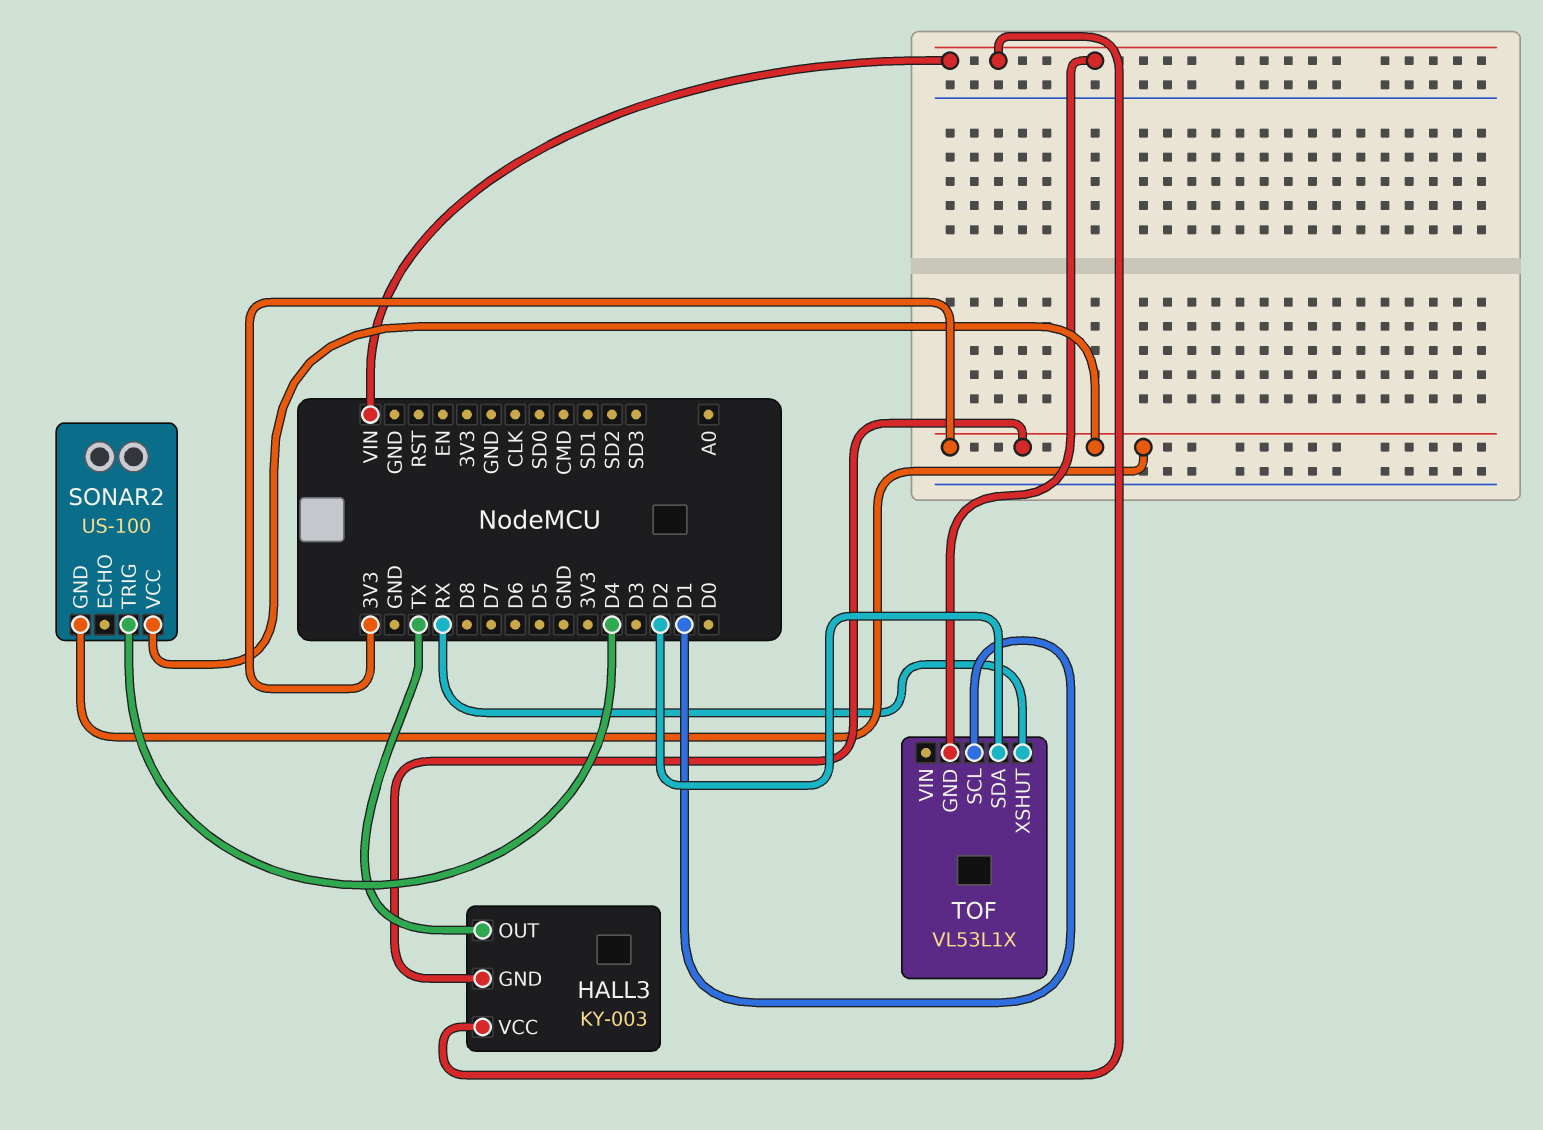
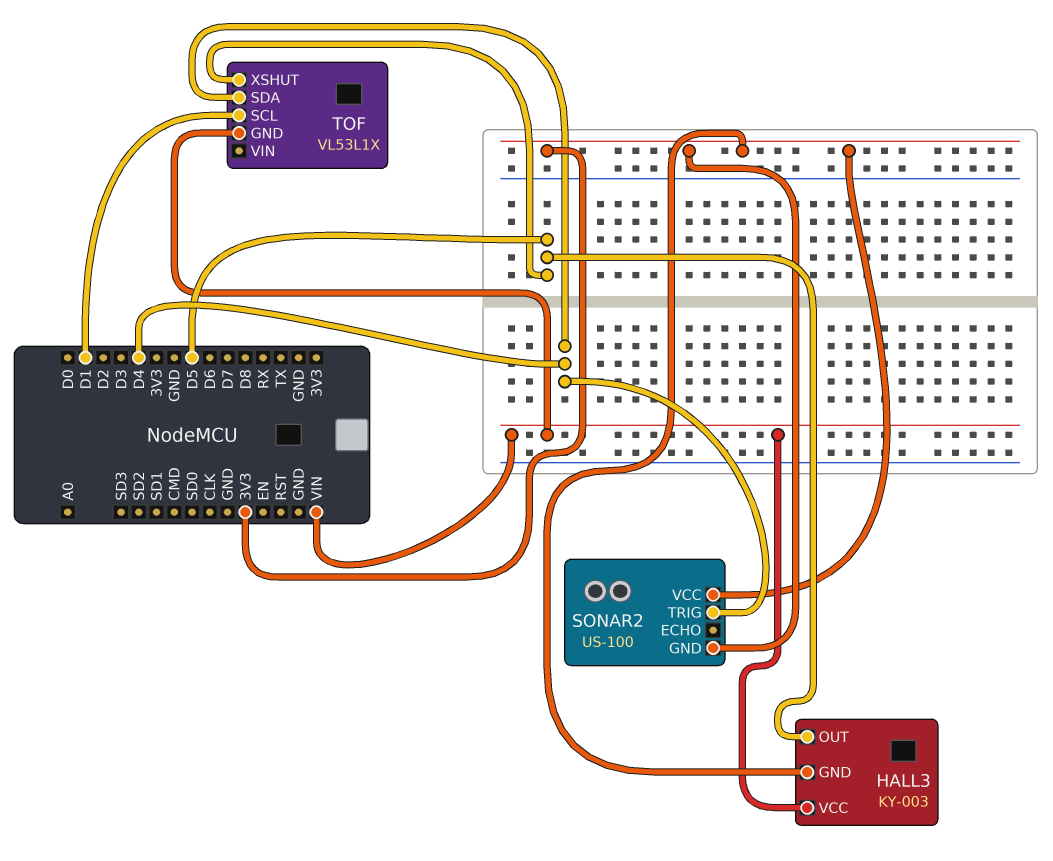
HALL3 pin OUT: TX -> D5
TOF pin SDA: D2 -> D4
TOF pin XSHUT: RX -> D5

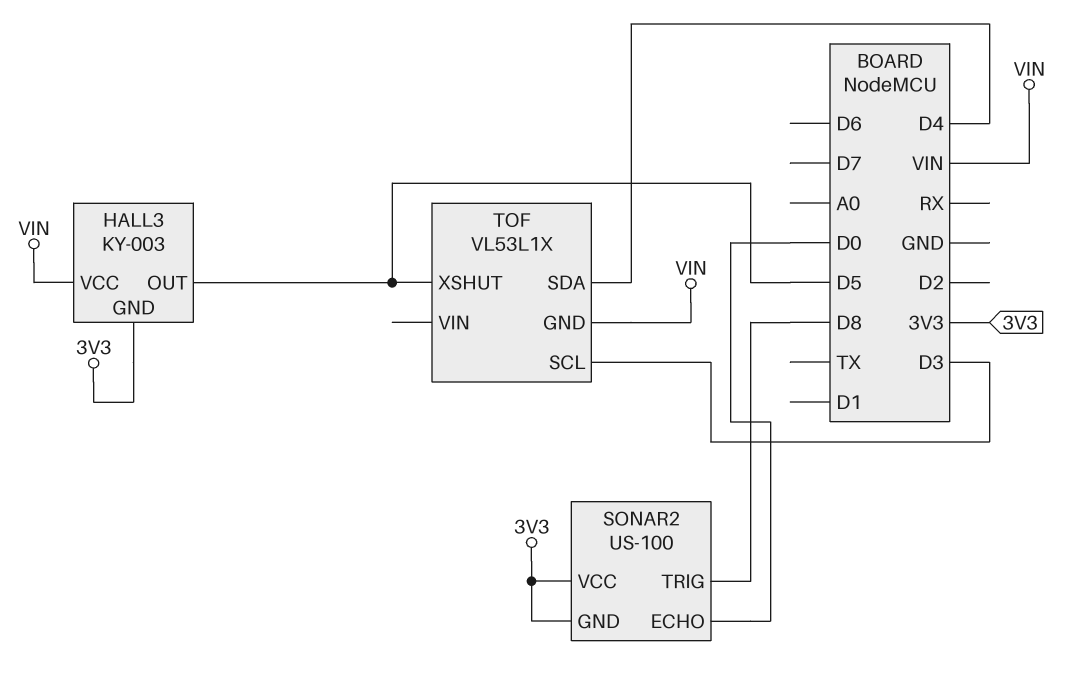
SONAR2 pin ECHO: none -> D0
SONAR2 pin TRIG: D4 -> D8
TOF pin SCL: D1 -> D3

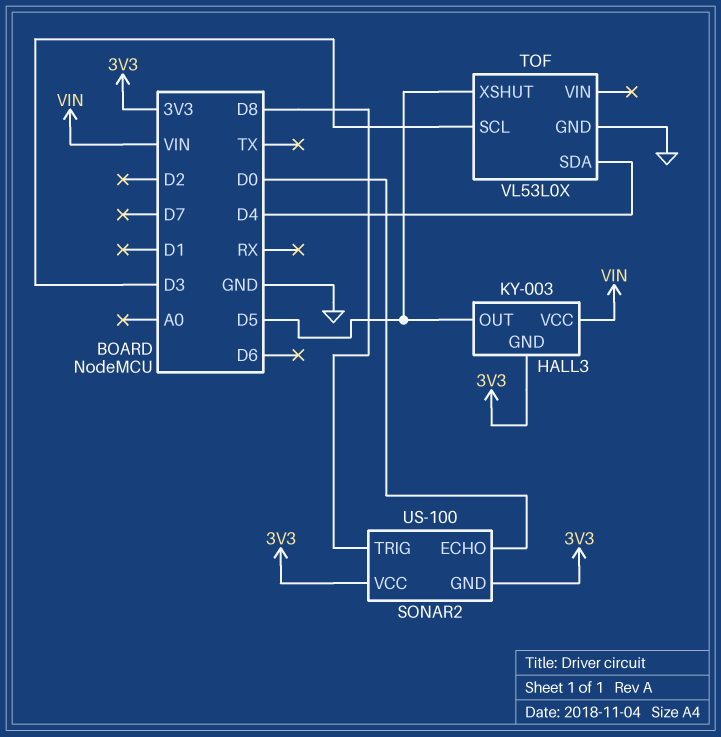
TOF: VL53L1X -> VL53L0X
TOF pin GND: VIN -> GND

